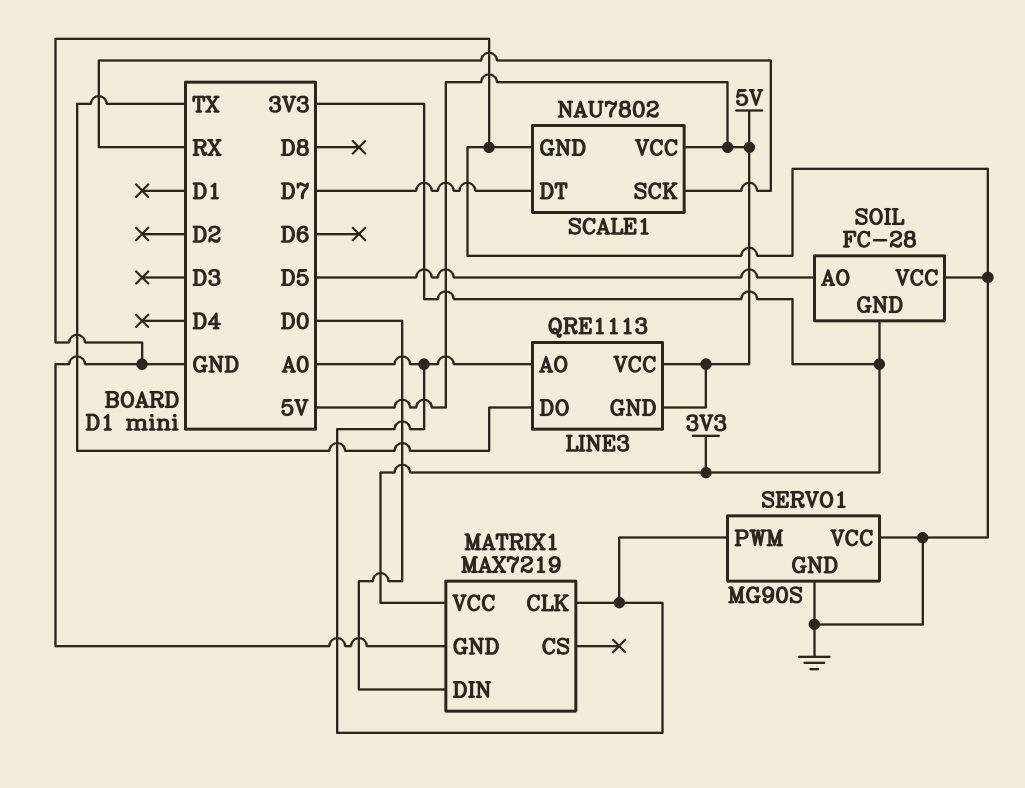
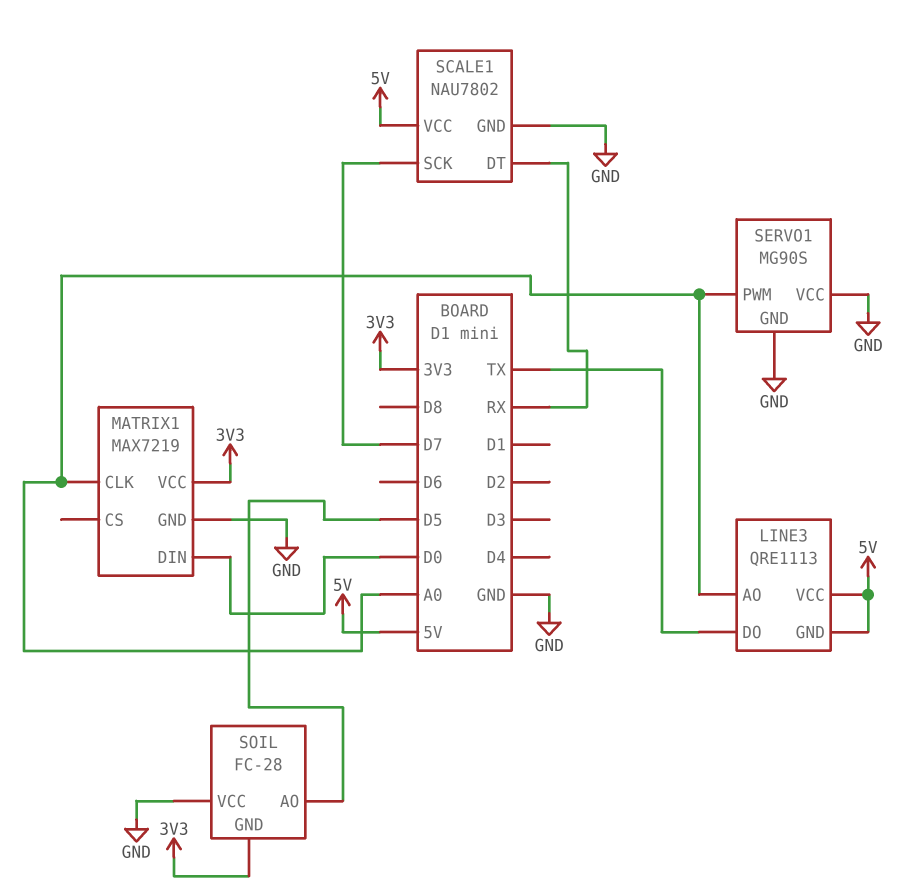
SCALE1 pin DT: D7 -> RX
SCALE1 pin SCK: RX -> D7

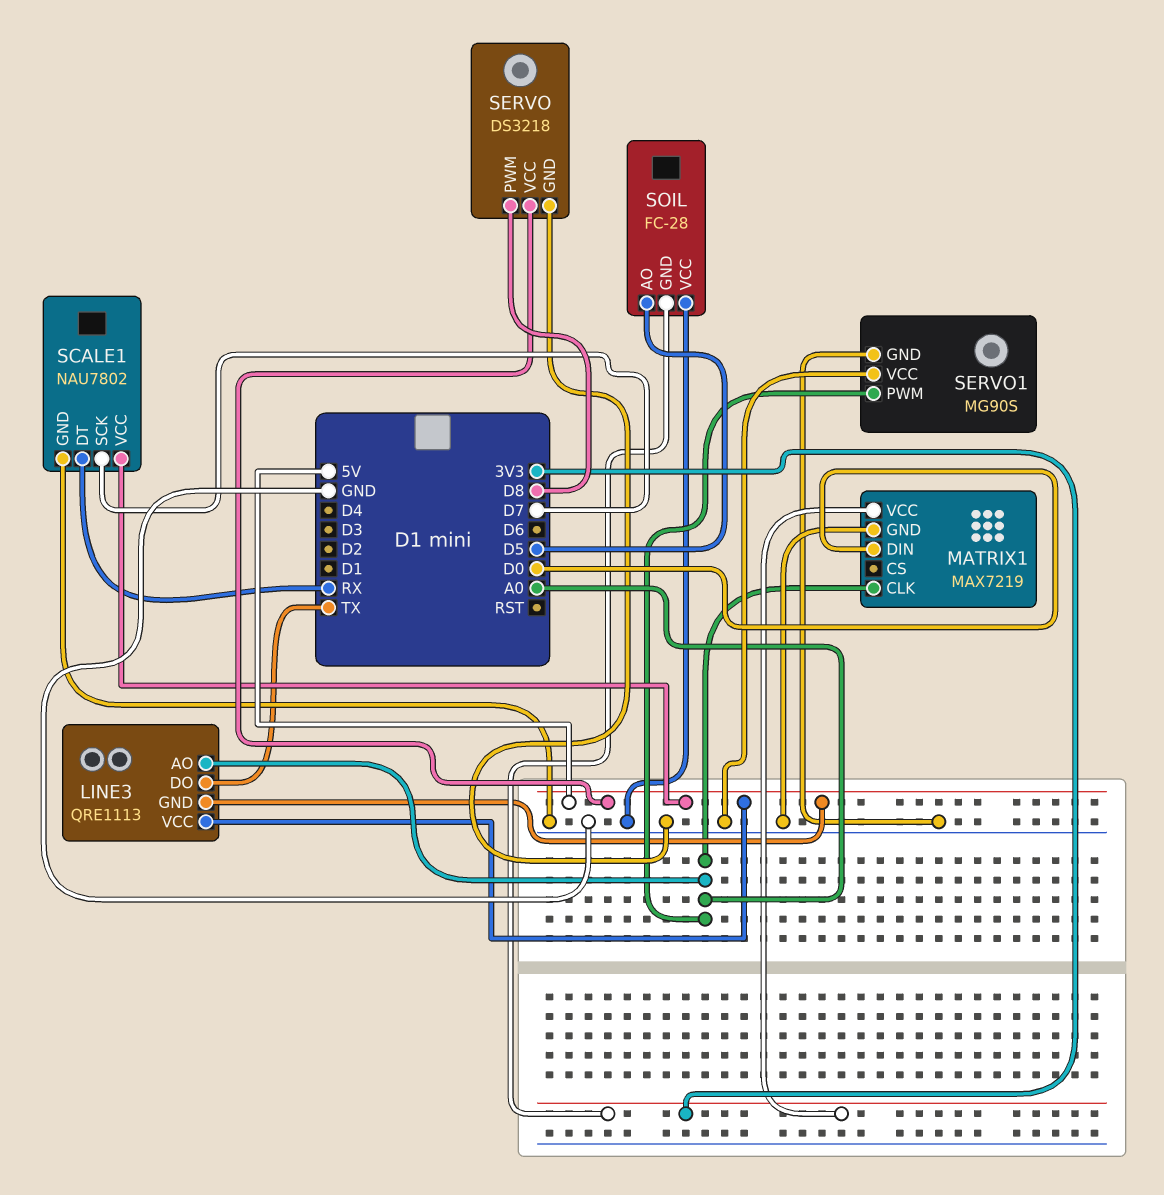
SERVO: none -> DS3218
SERVO pin GND: none -> GND
SERVO pin PWM: none -> D8
SERVO pin VCC: none -> 5V

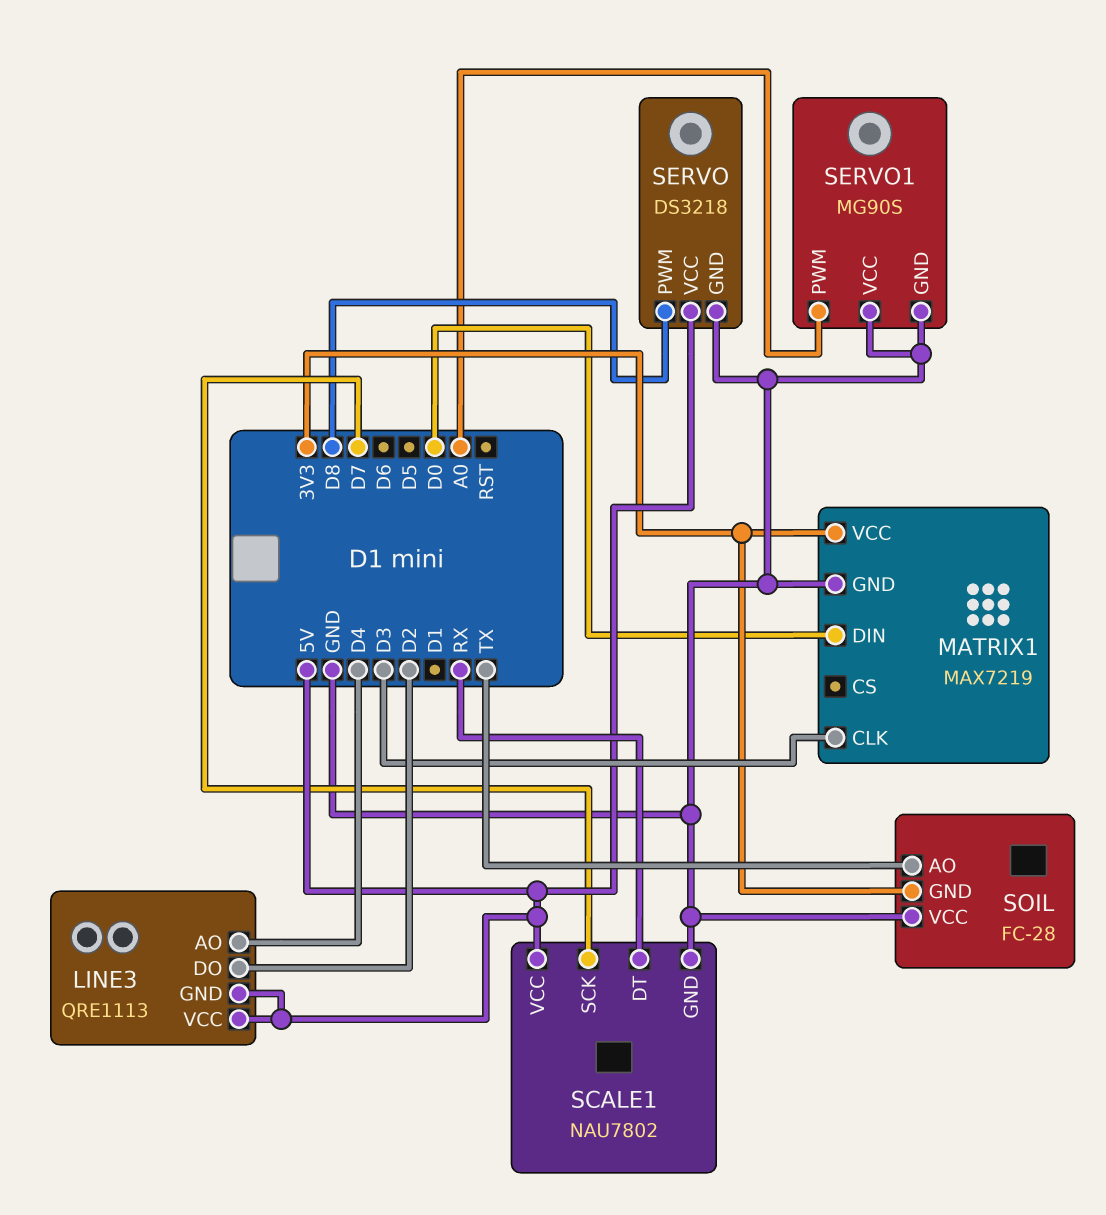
LINE3 pin AO: A0 -> D4
LINE3 pin DO: TX -> D2
MATRIX1 pin CLK: A0 -> D3
SOIL pin AO: D5 -> TX

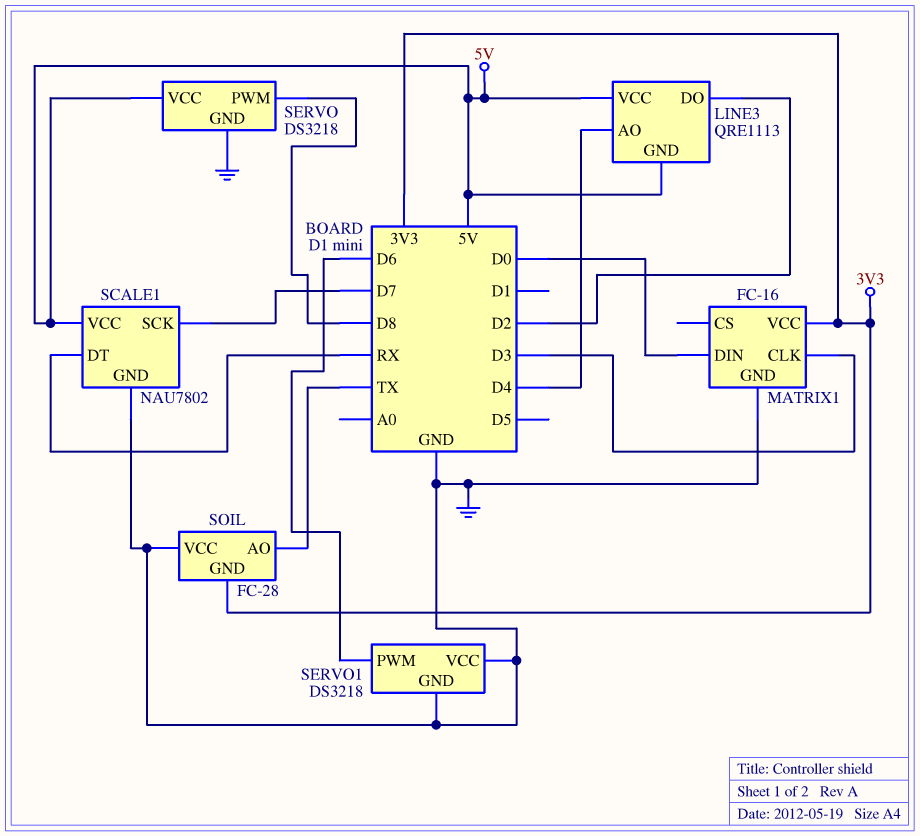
MATRIX1: MAX7219 -> FC-16
SERVO1: MG90S -> DS3218
SERVO1 pin PWM: A0 -> D6

